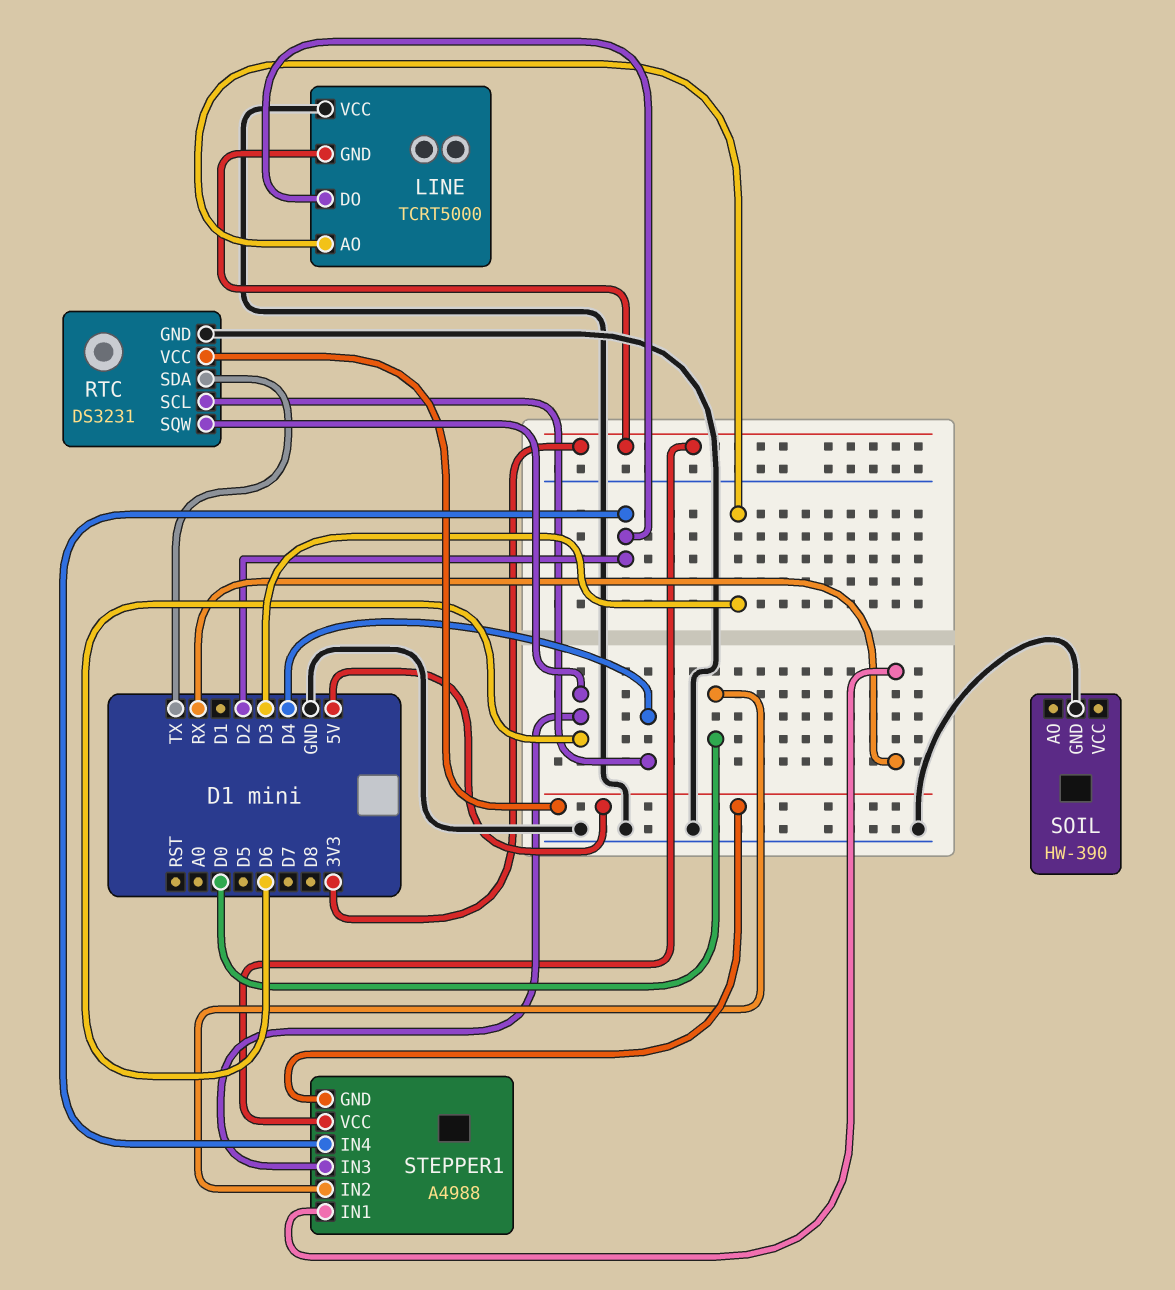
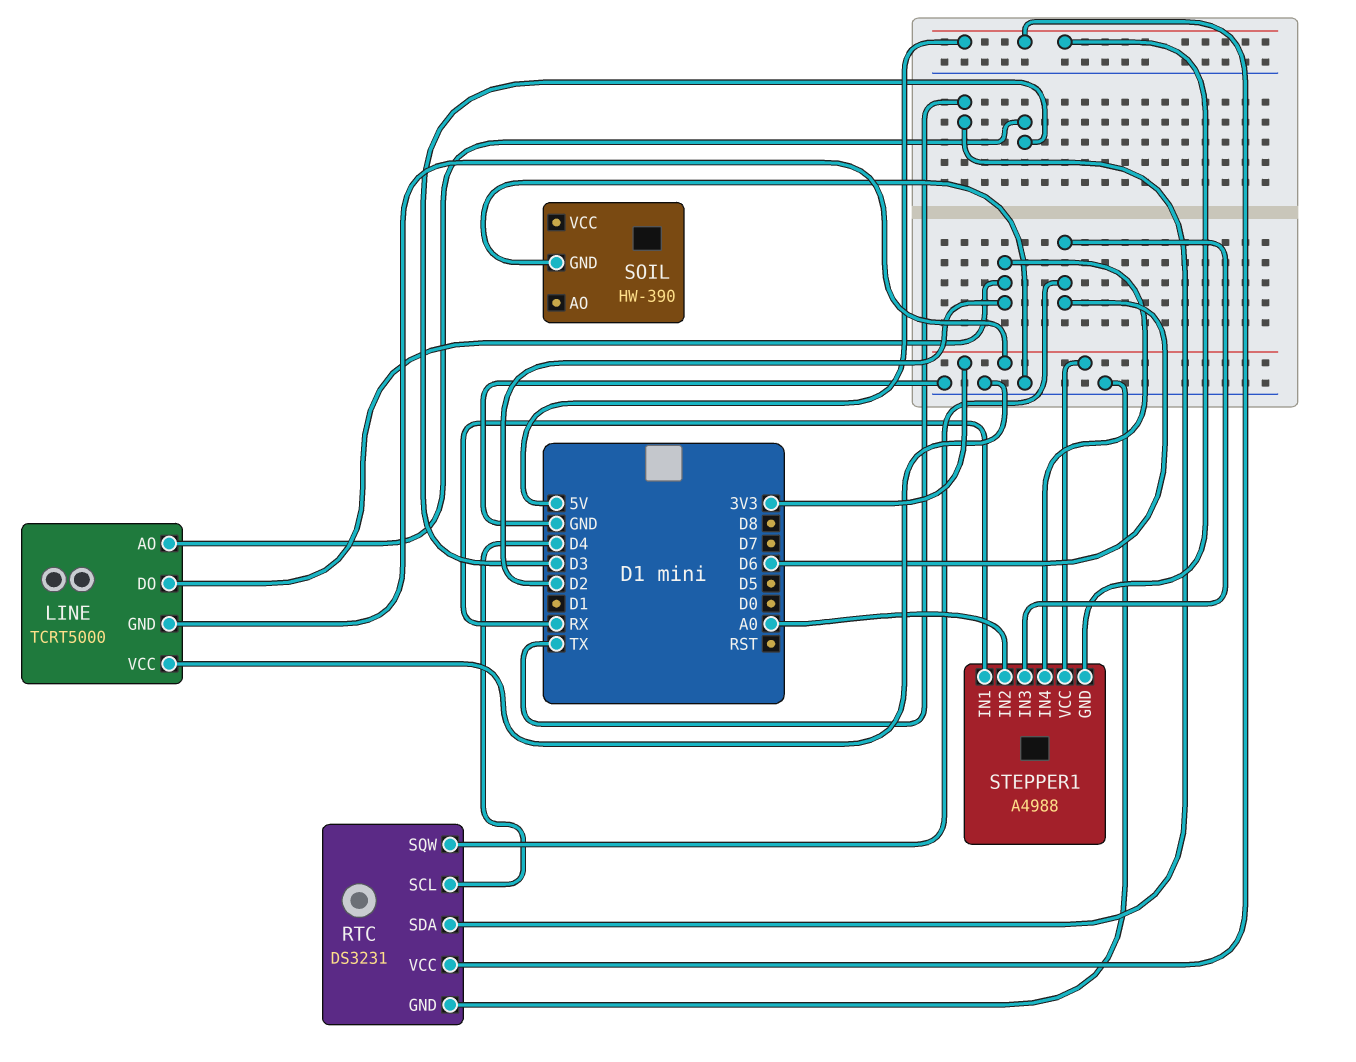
STEPPER1 pin IN2: D0 -> A0

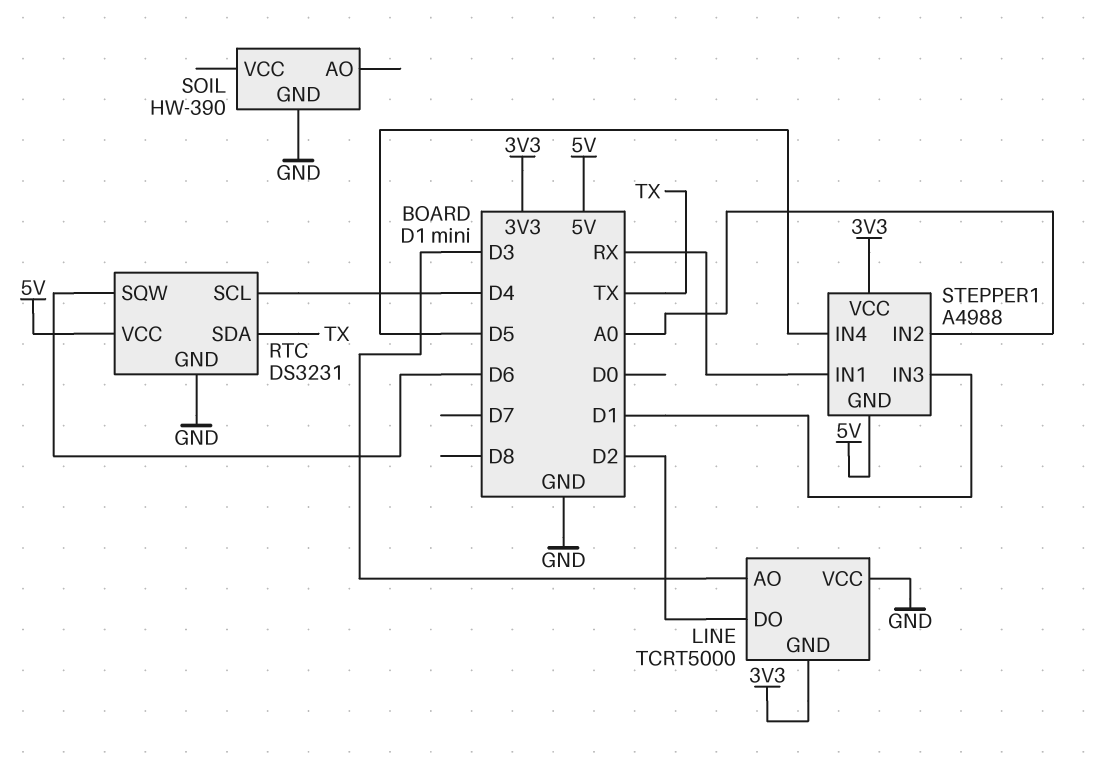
STEPPER1 pin IN3: D6 -> D1
STEPPER1 pin IN4: D2 -> D5

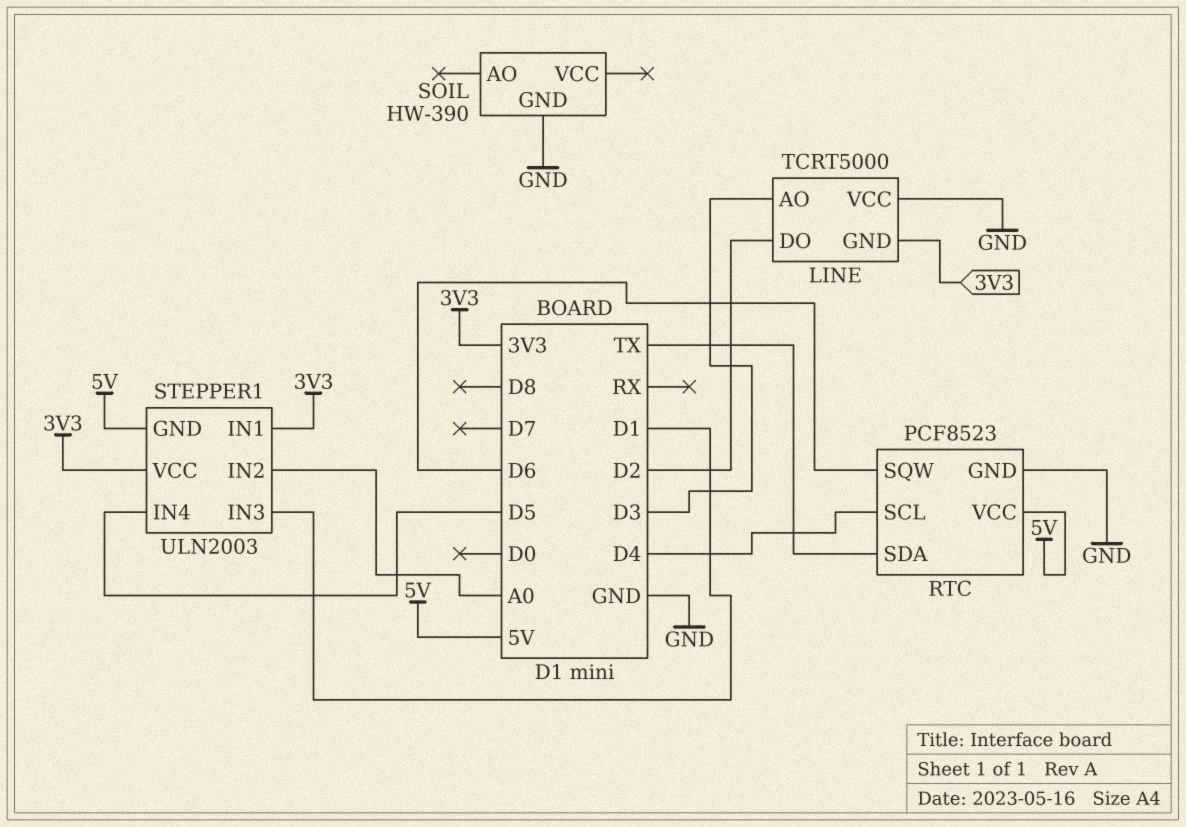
RTC: DS3231 -> PCF8523
STEPPER1: A4988 -> ULN2003
STEPPER1 pin IN1: RX -> 3V3

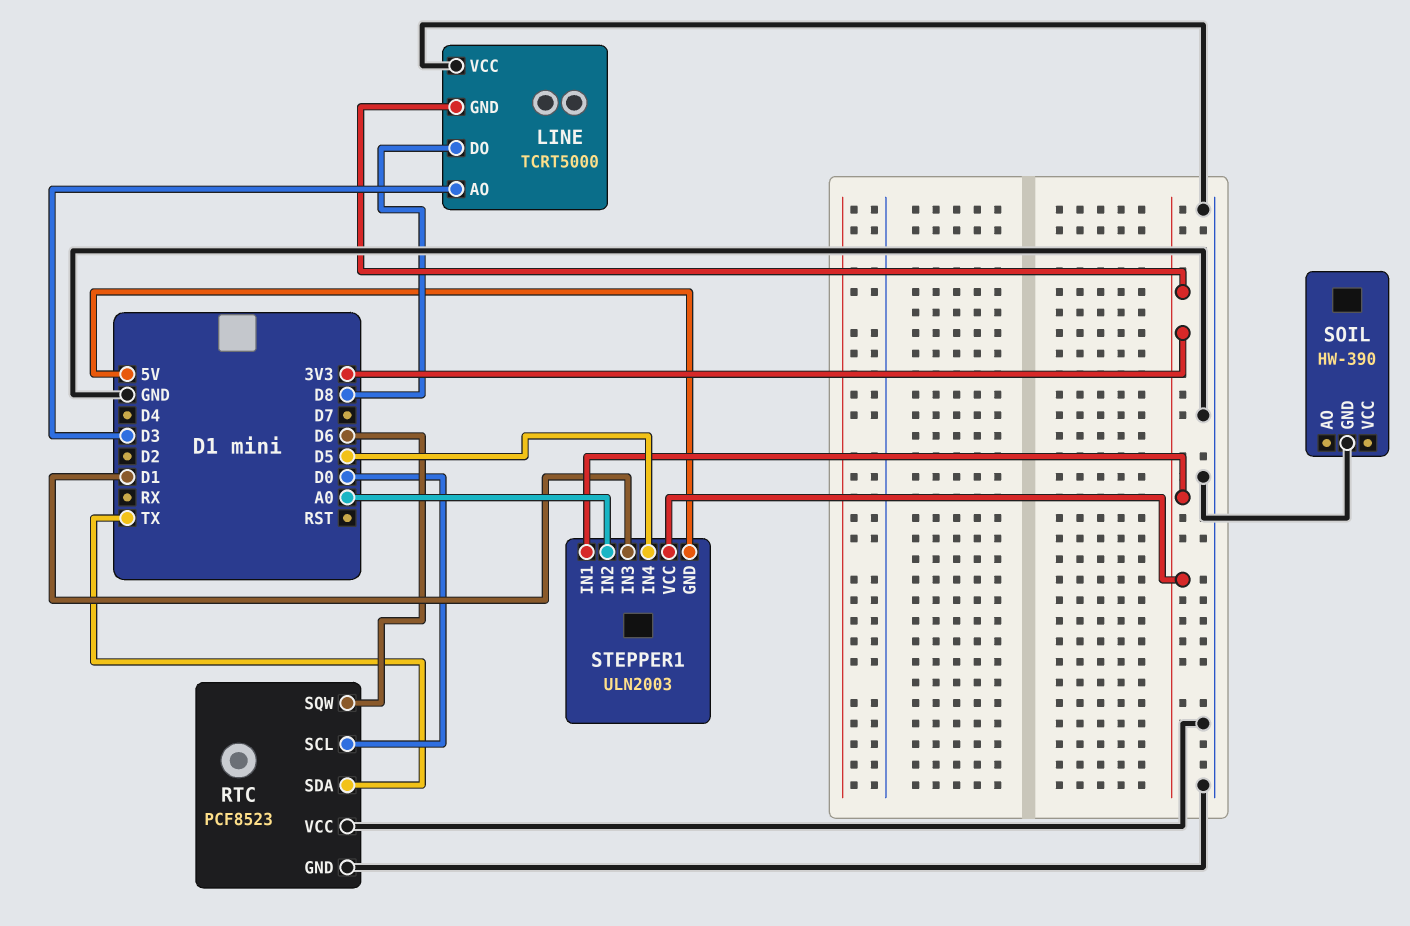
LINE pin DO: D2 -> D8
RTC pin SCL: D4 -> D0
RTC pin VCC: 5V -> GND

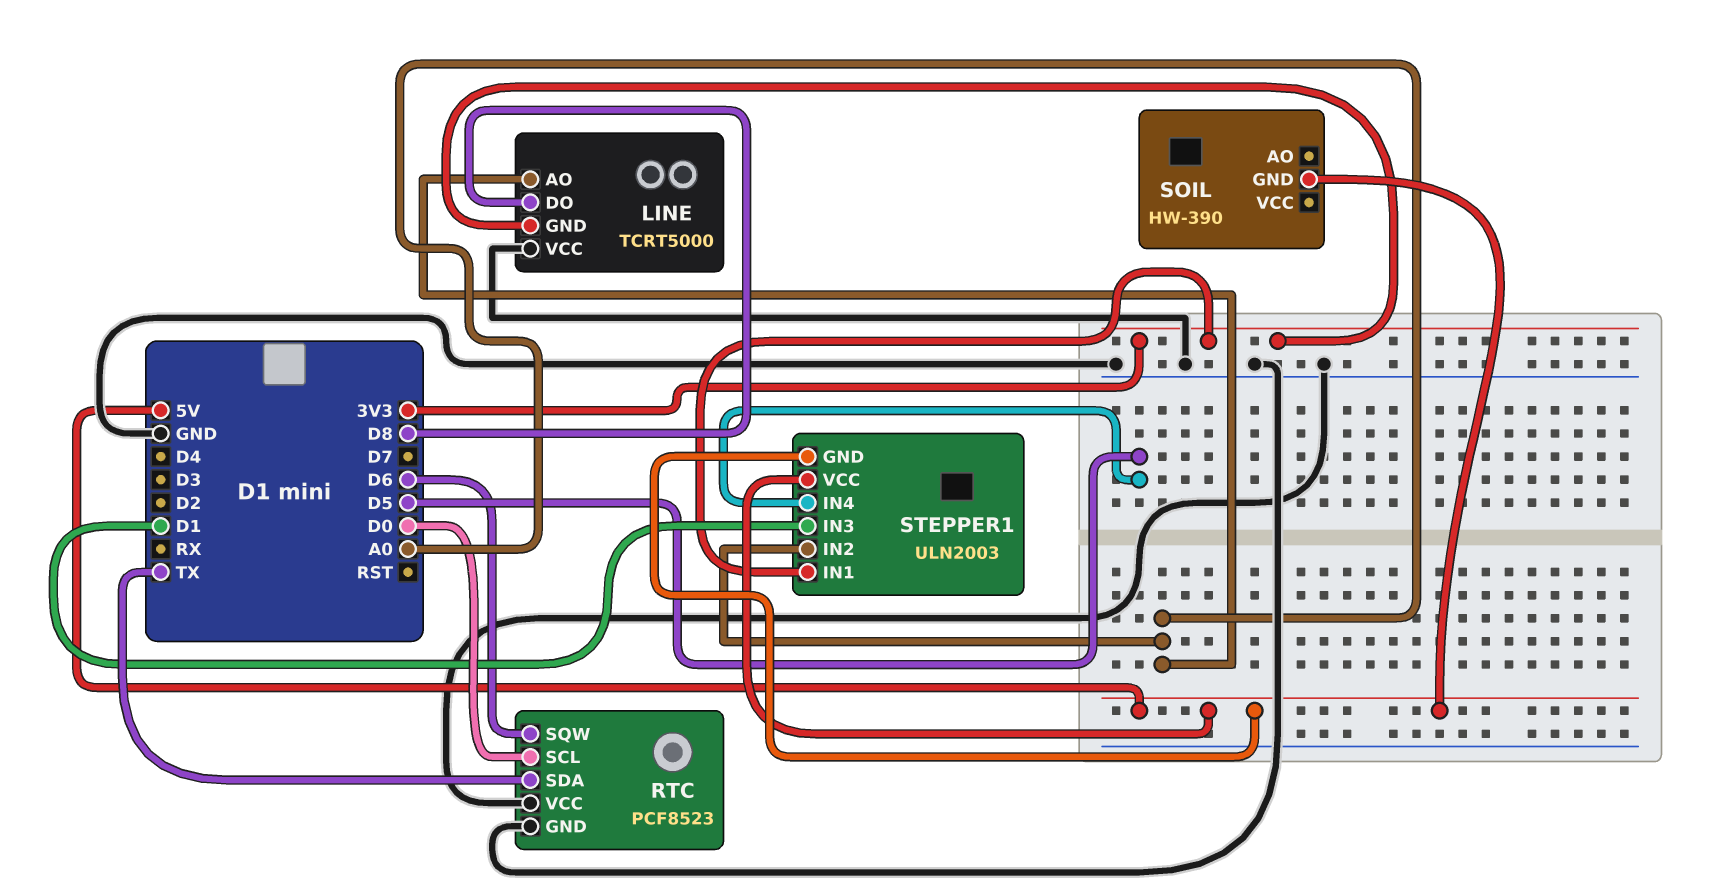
LINE pin AO: D3 -> A0
SOIL pin GND: GND -> 5V
STEPPER1 pin VCC: 3V3 -> 5V

